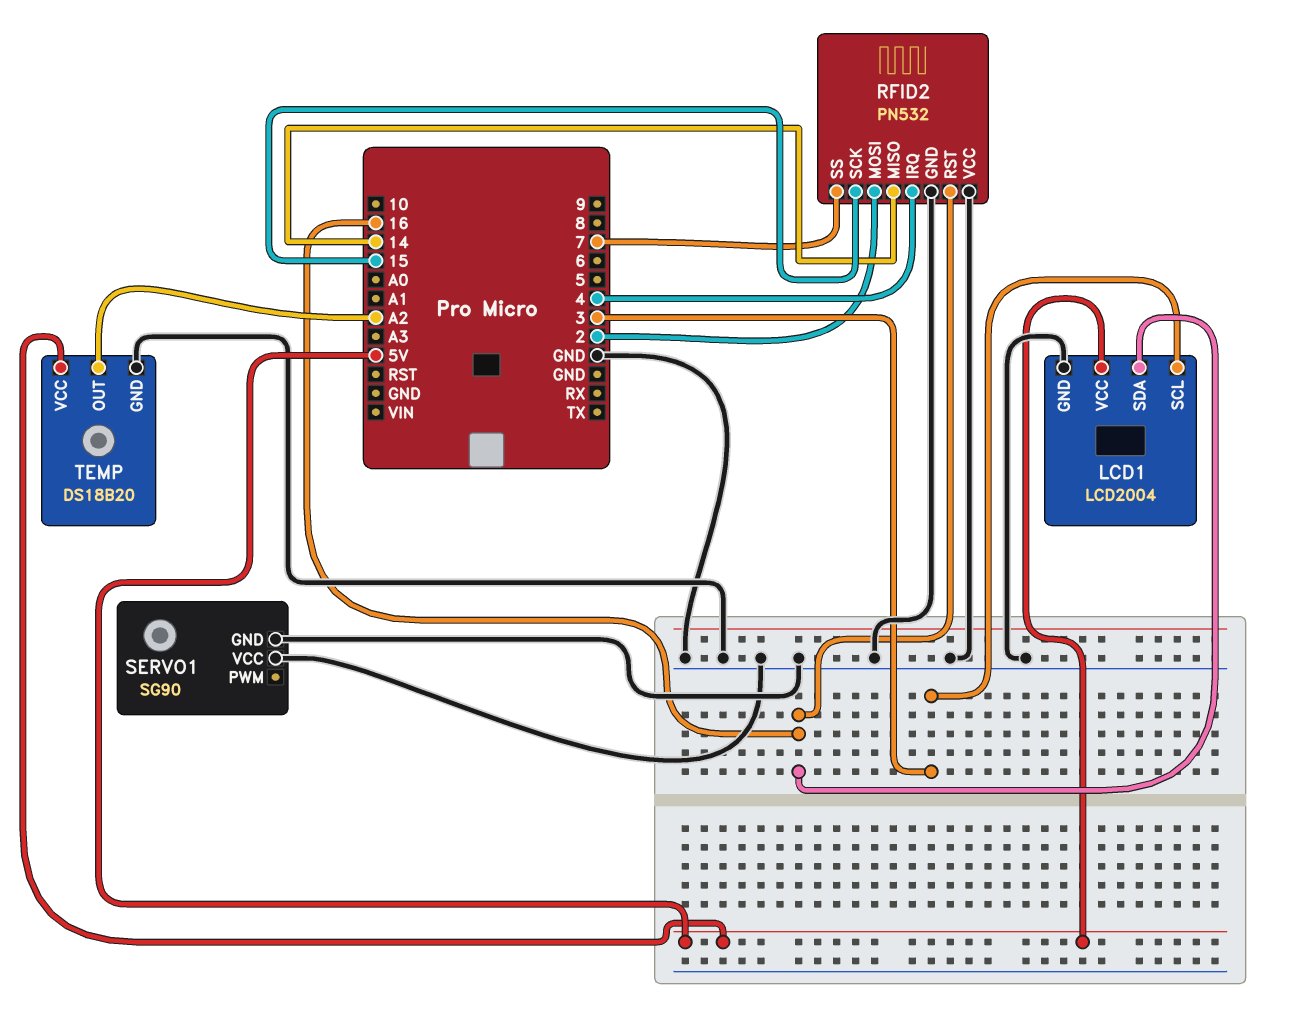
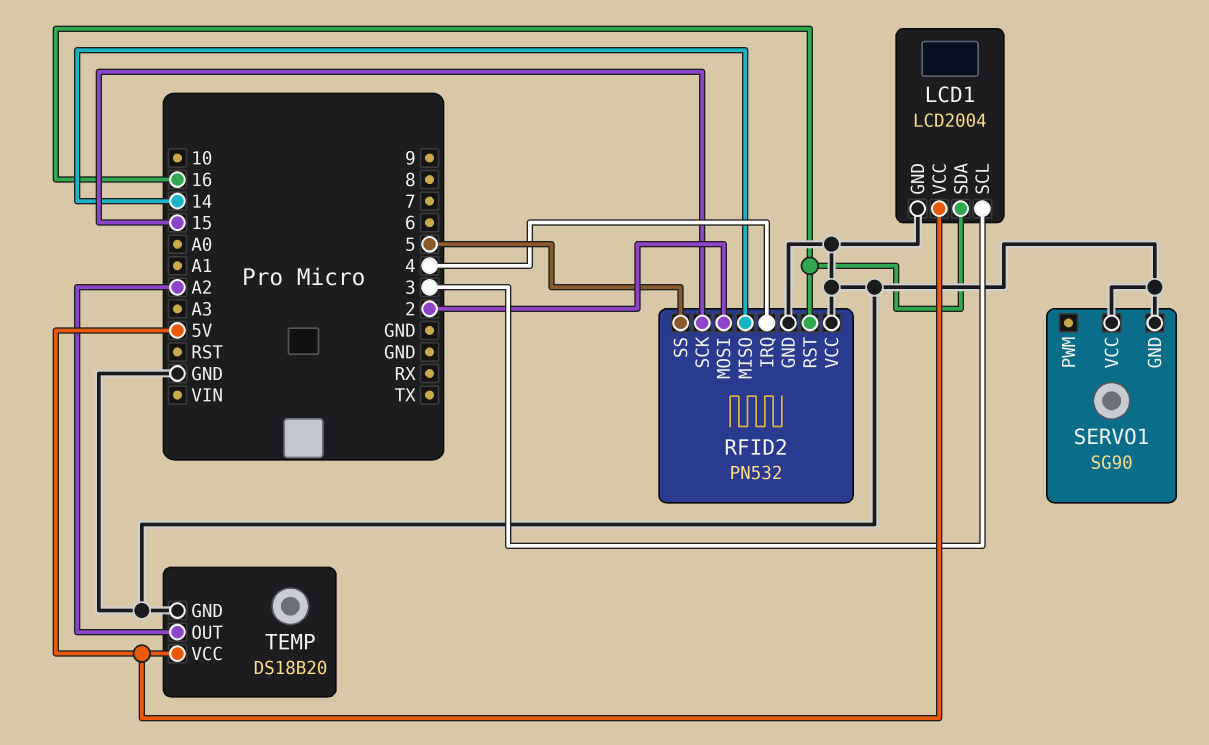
RFID2 pin SS: 7 -> 5

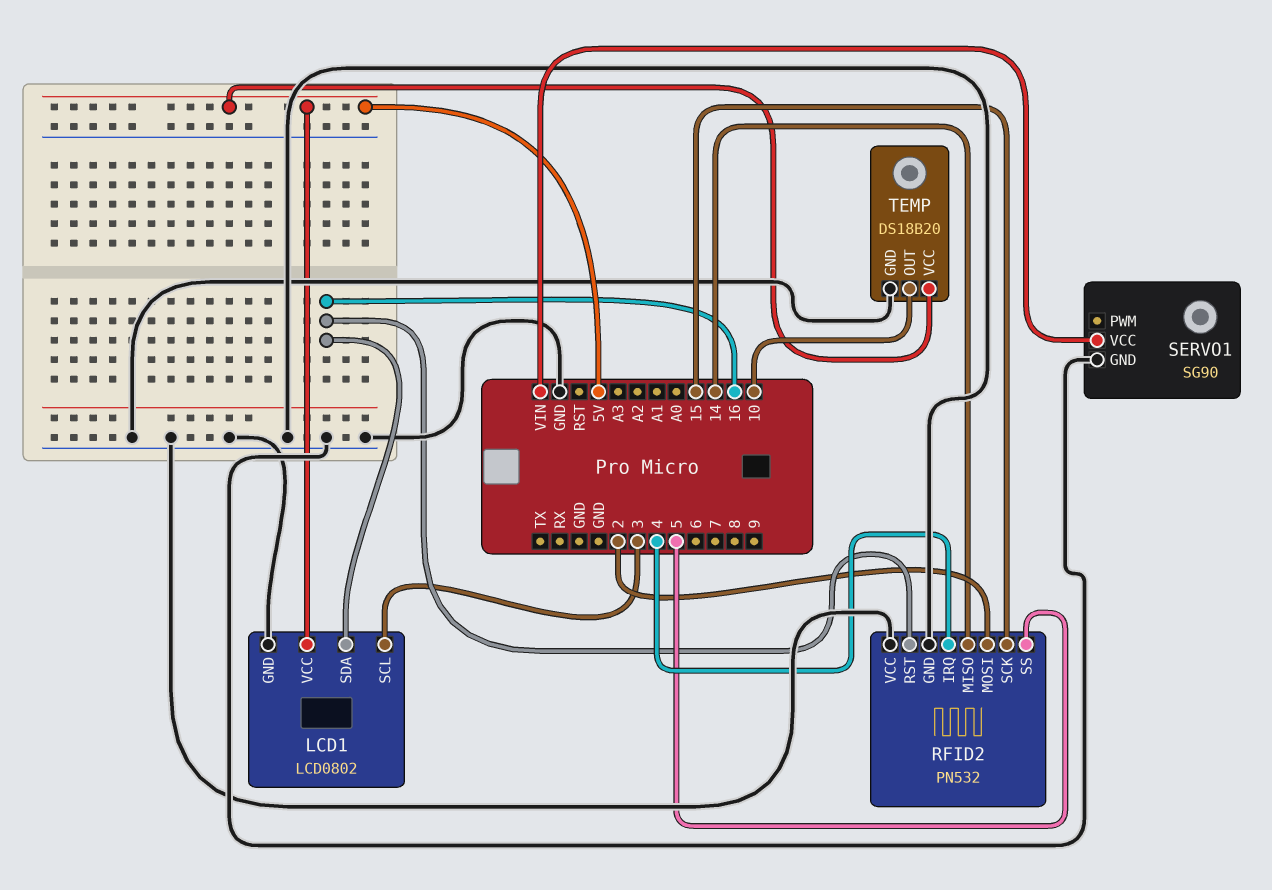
LCD1: LCD2004 -> LCD0802
SERVO1 pin VCC: GND -> VIN
TEMP pin OUT: A2 -> 10

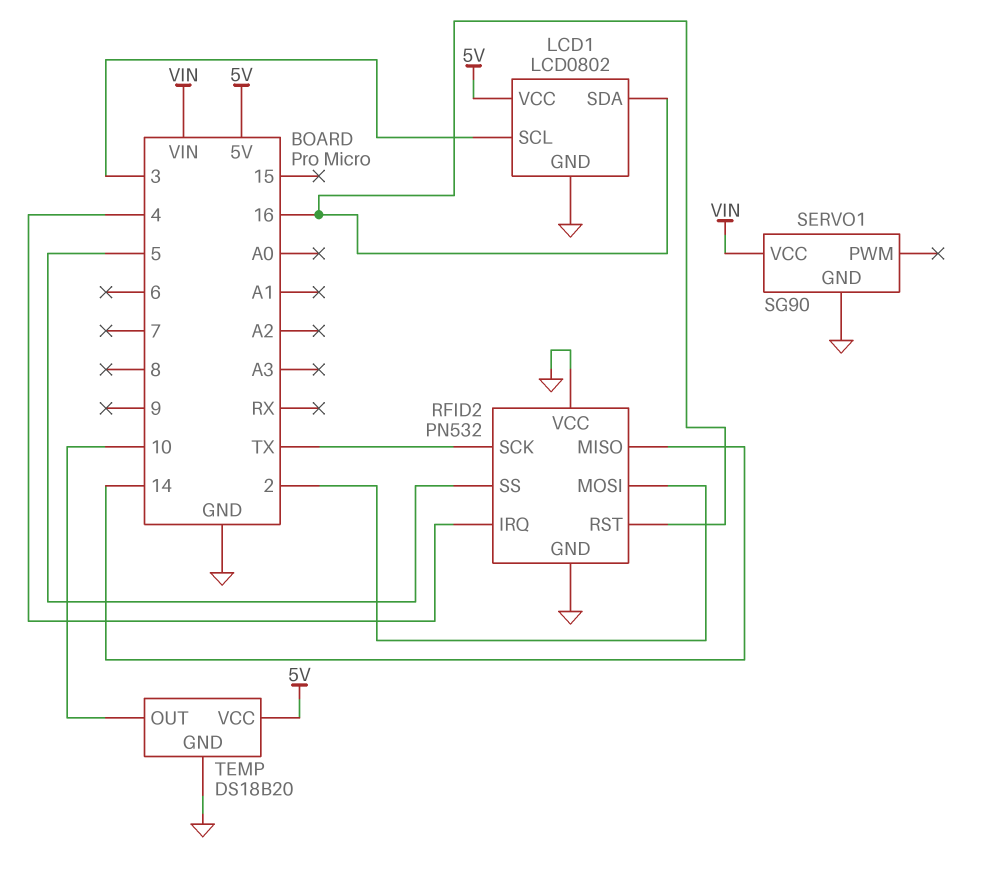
RFID2 pin SCK: 15 -> TX

